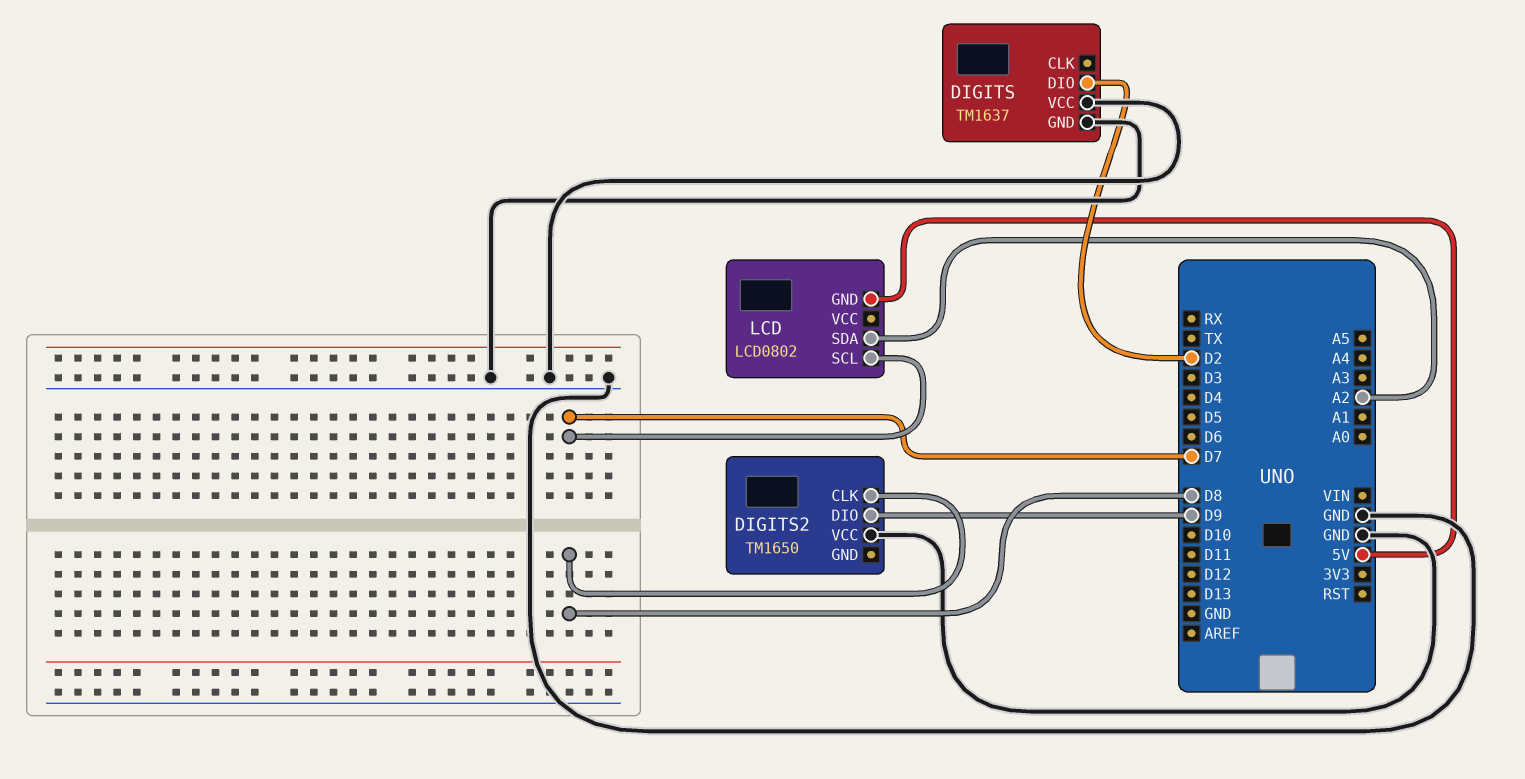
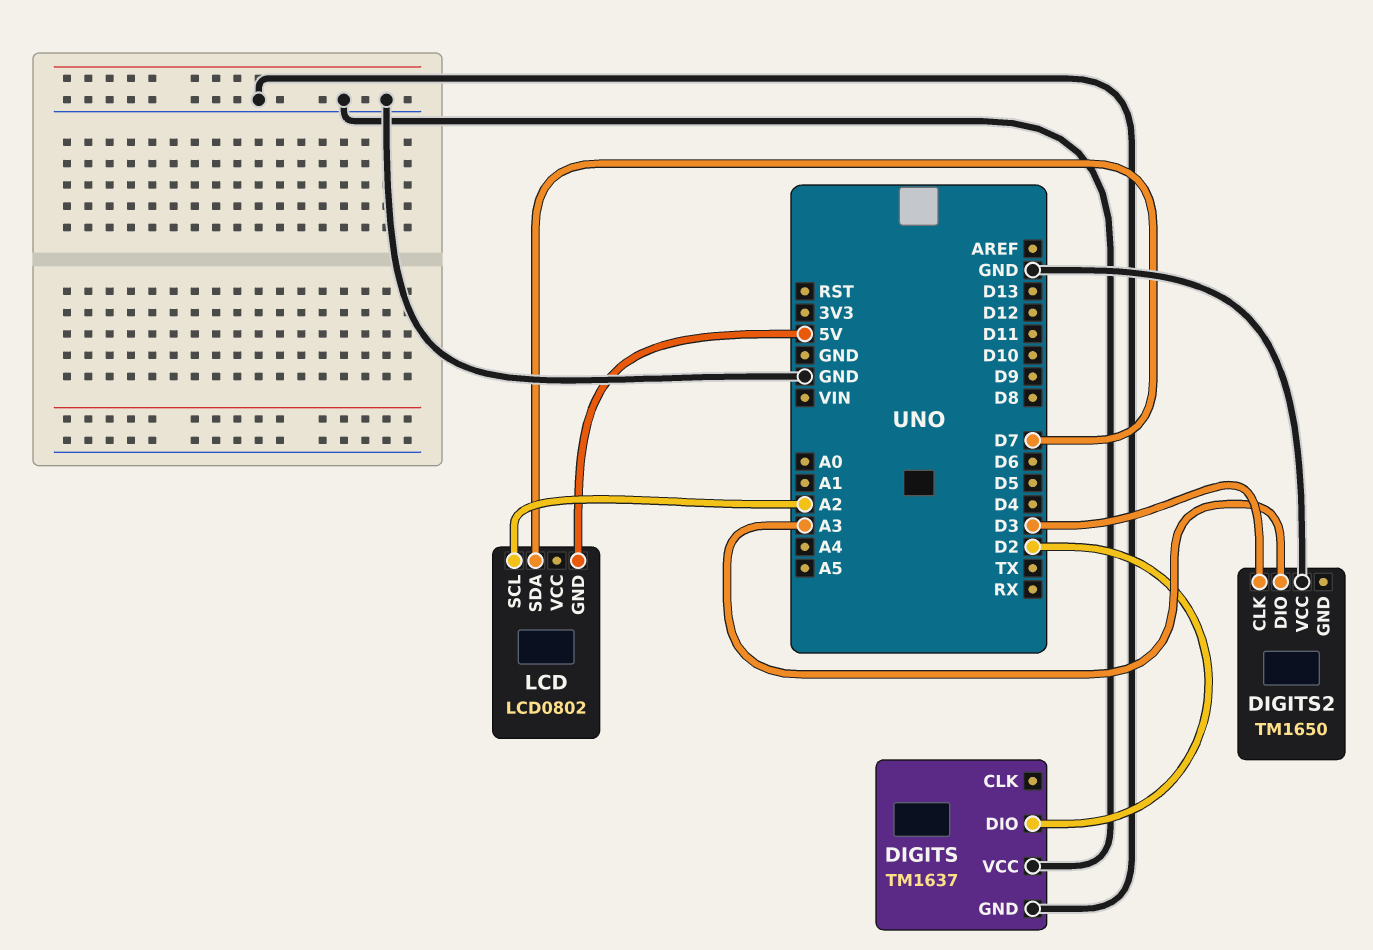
DIGITS2 pin CLK: D8 -> D3
DIGITS2 pin DIO: D9 -> A3
LCD pin SCL: D7 -> A2
LCD pin SDA: A2 -> D7

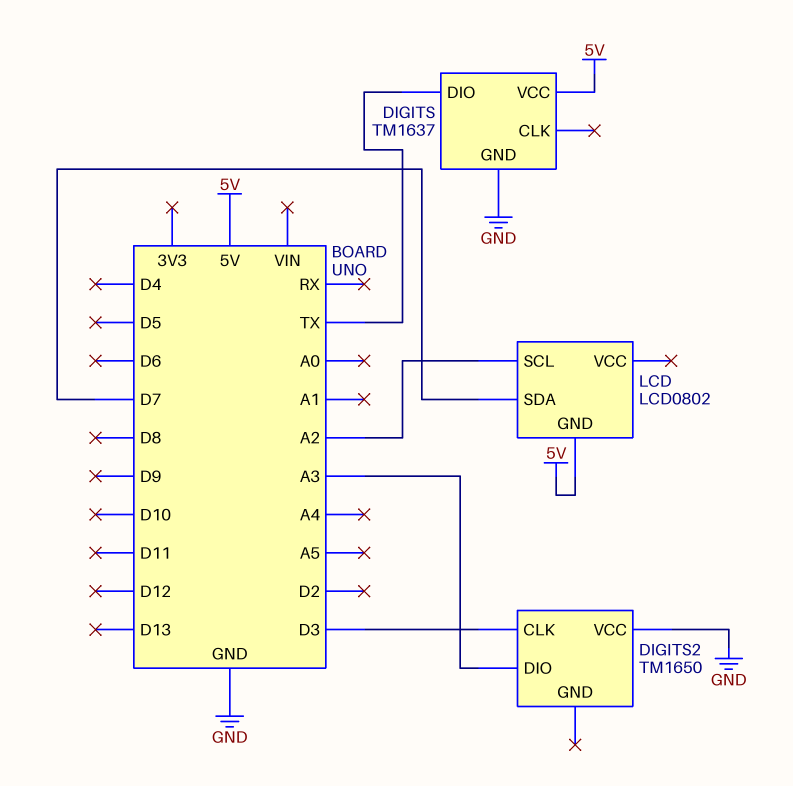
DIGITS pin DIO: D2 -> TX
DIGITS pin VCC: GND -> 5V

